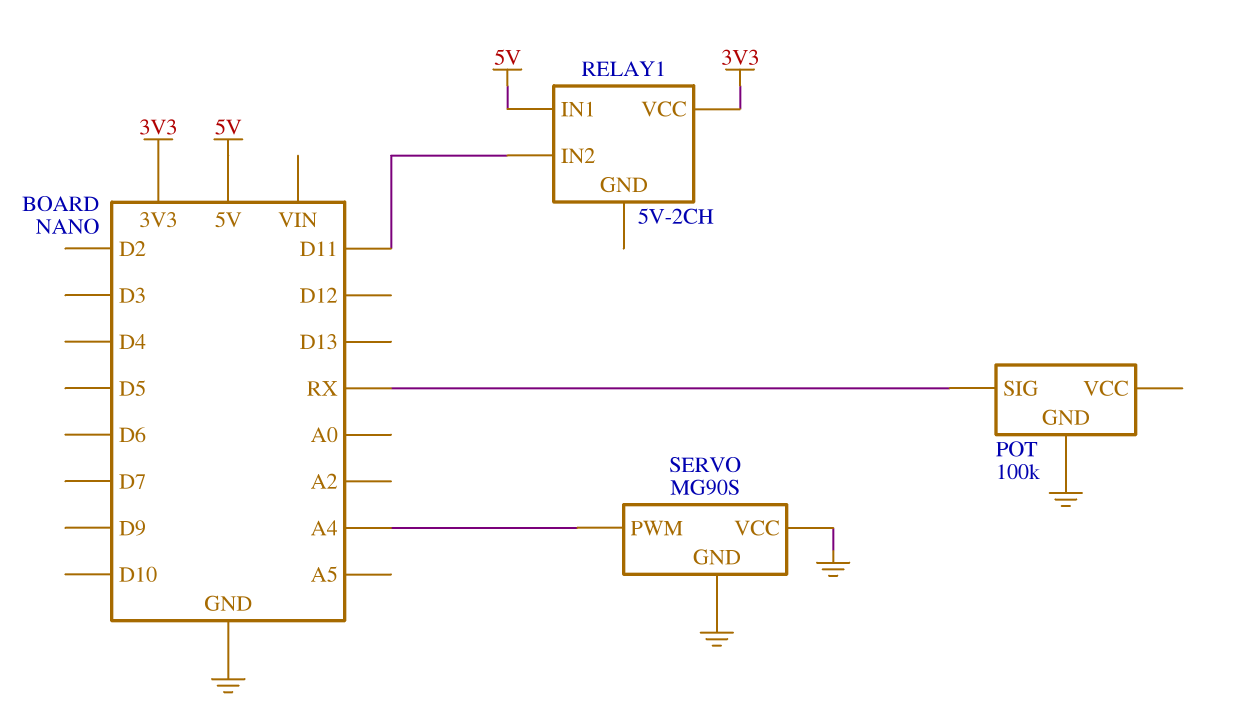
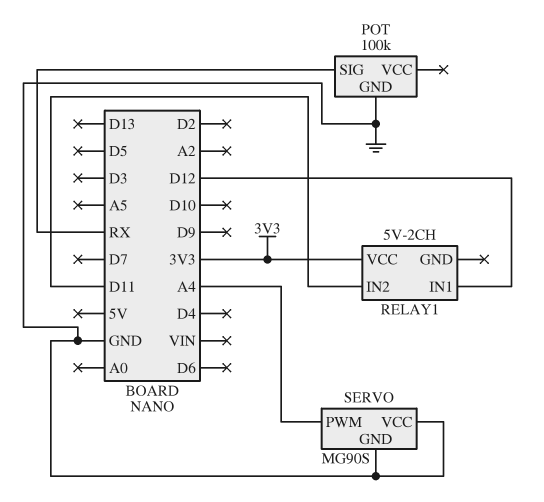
RELAY1 pin IN1: 5V -> D12

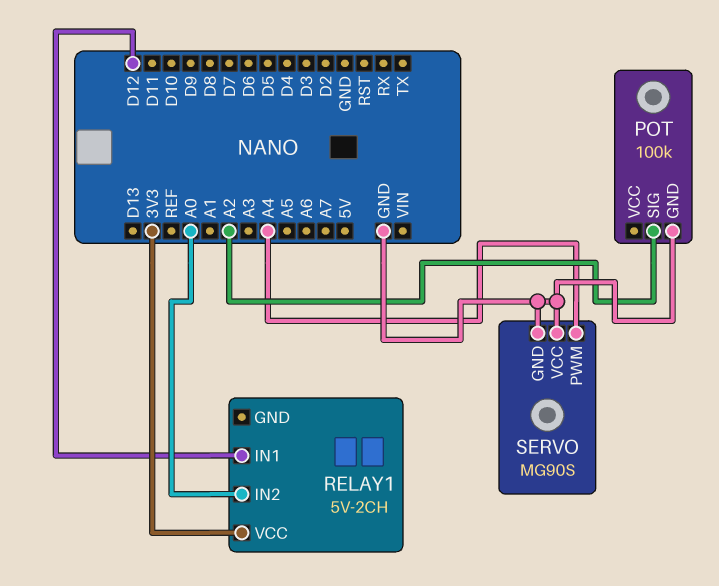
POT pin SIG: RX -> A2
RELAY1 pin IN2: D11 -> A0

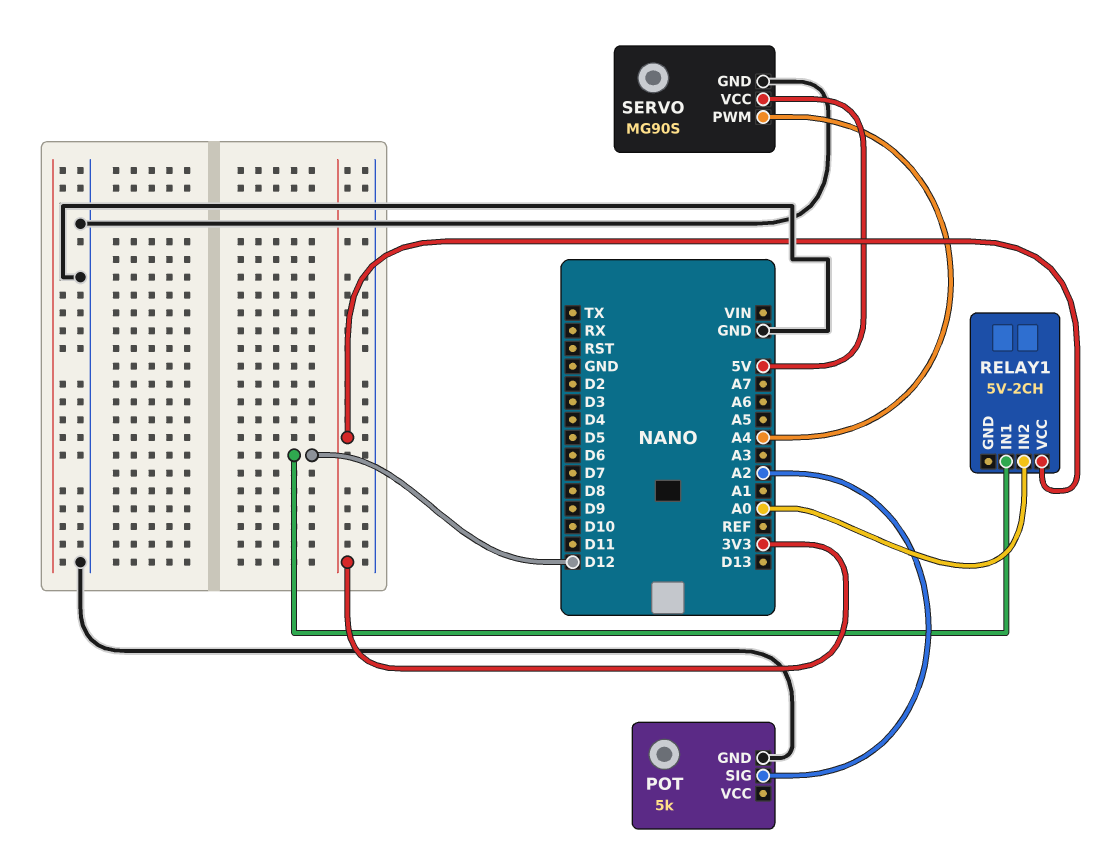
POT: 100k -> 5k
SERVO pin VCC: GND -> 5V

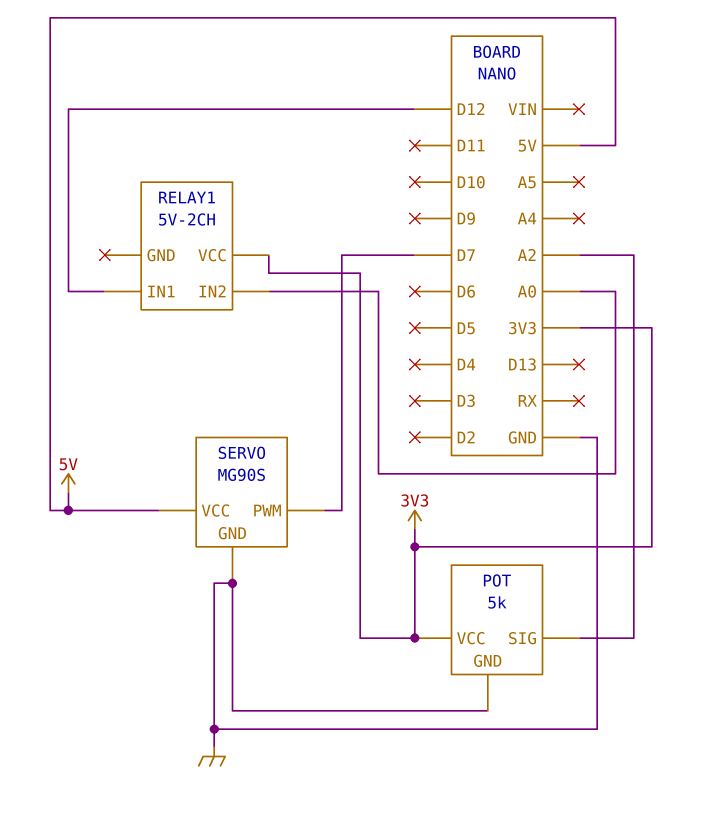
POT pin VCC: none -> 3V3
SERVO pin PWM: A4 -> D7

